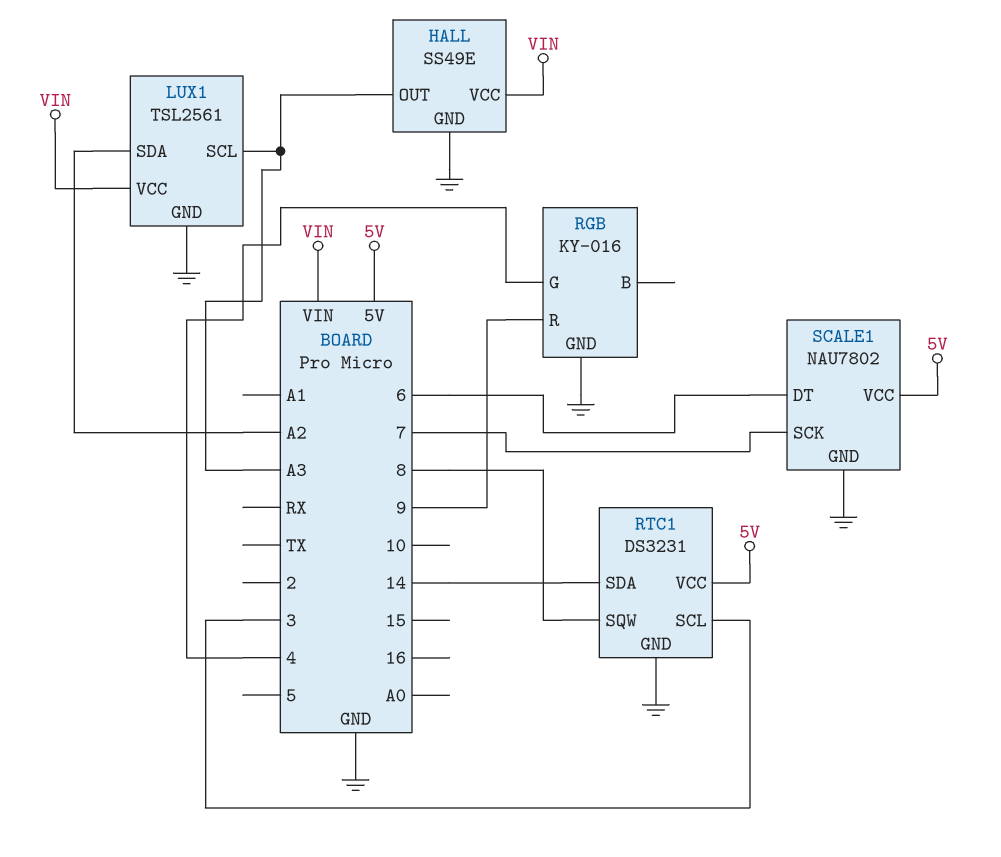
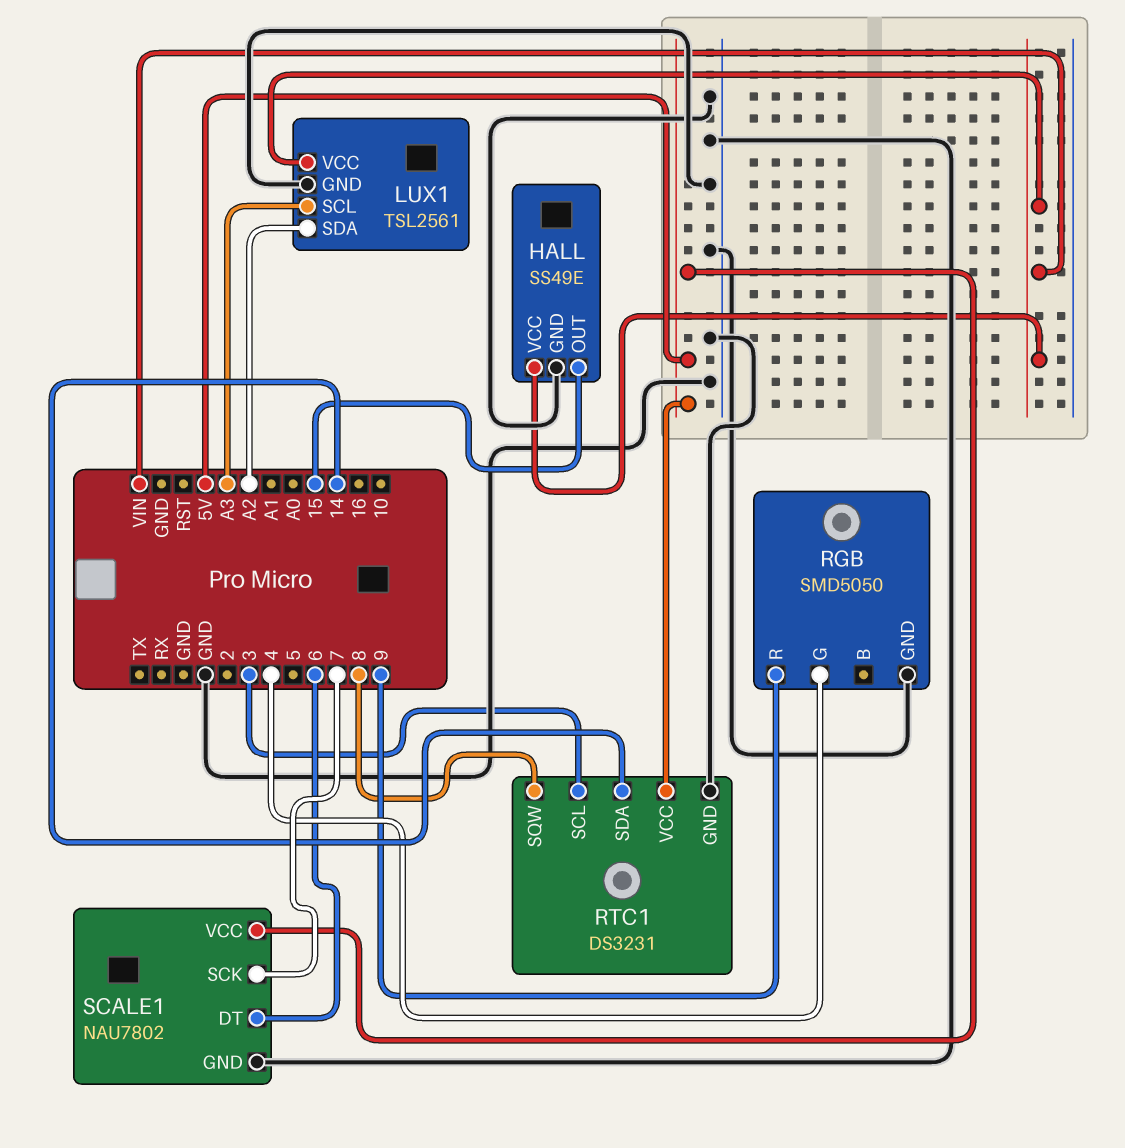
HALL pin OUT: A3 -> 15
RGB: KY-016 -> SMD5050

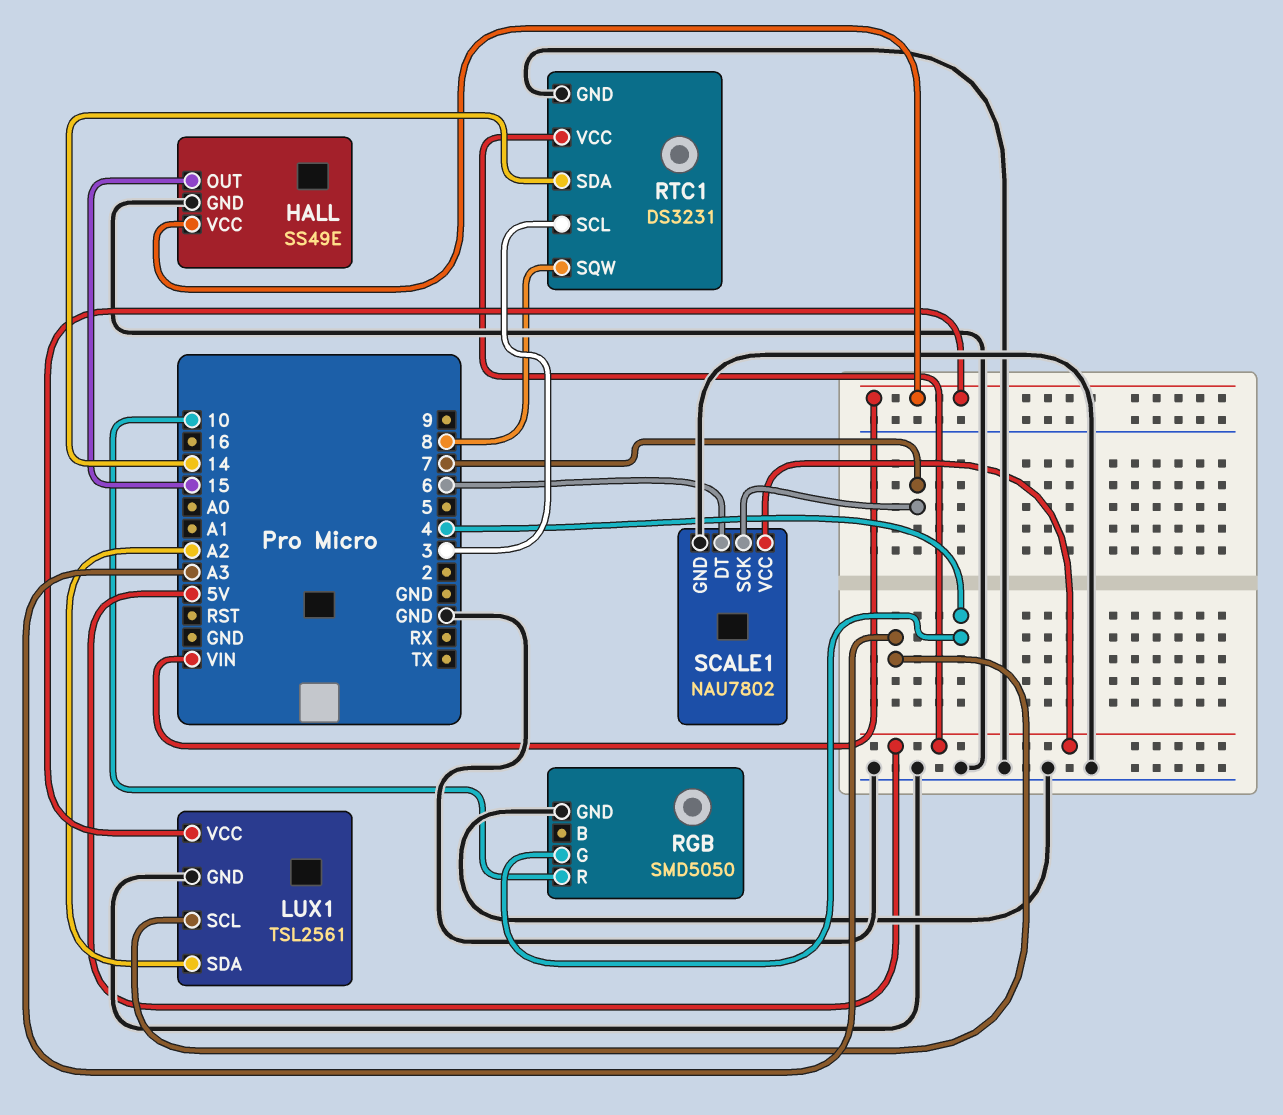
RGB pin R: 9 -> 10

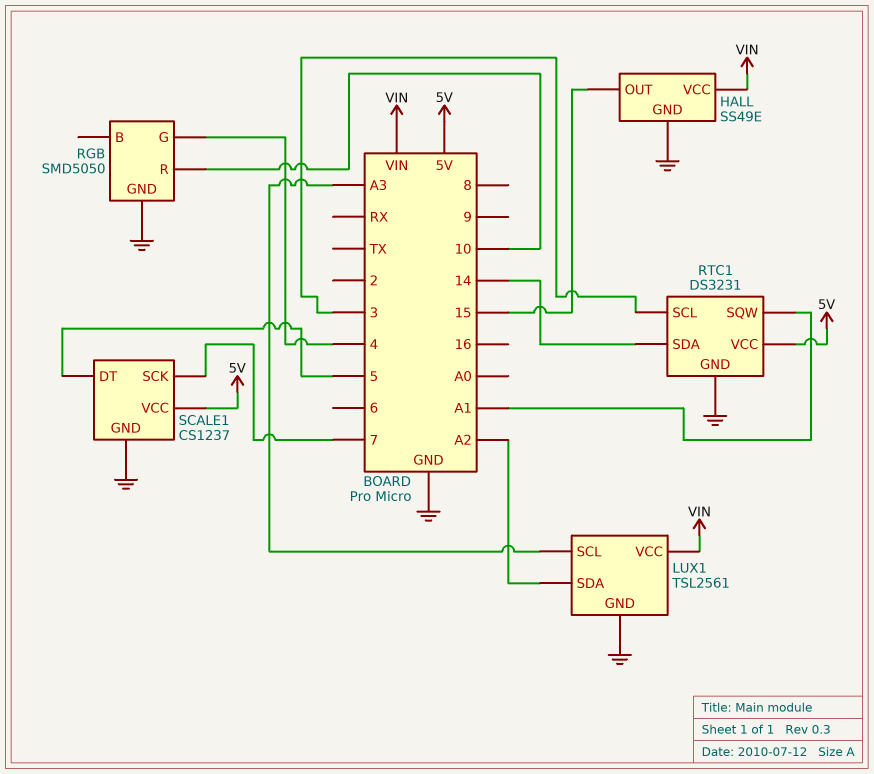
RTC1 pin SQW: 8 -> A1
SCALE1: NAU7802 -> CS1237
SCALE1 pin DT: 6 -> 5

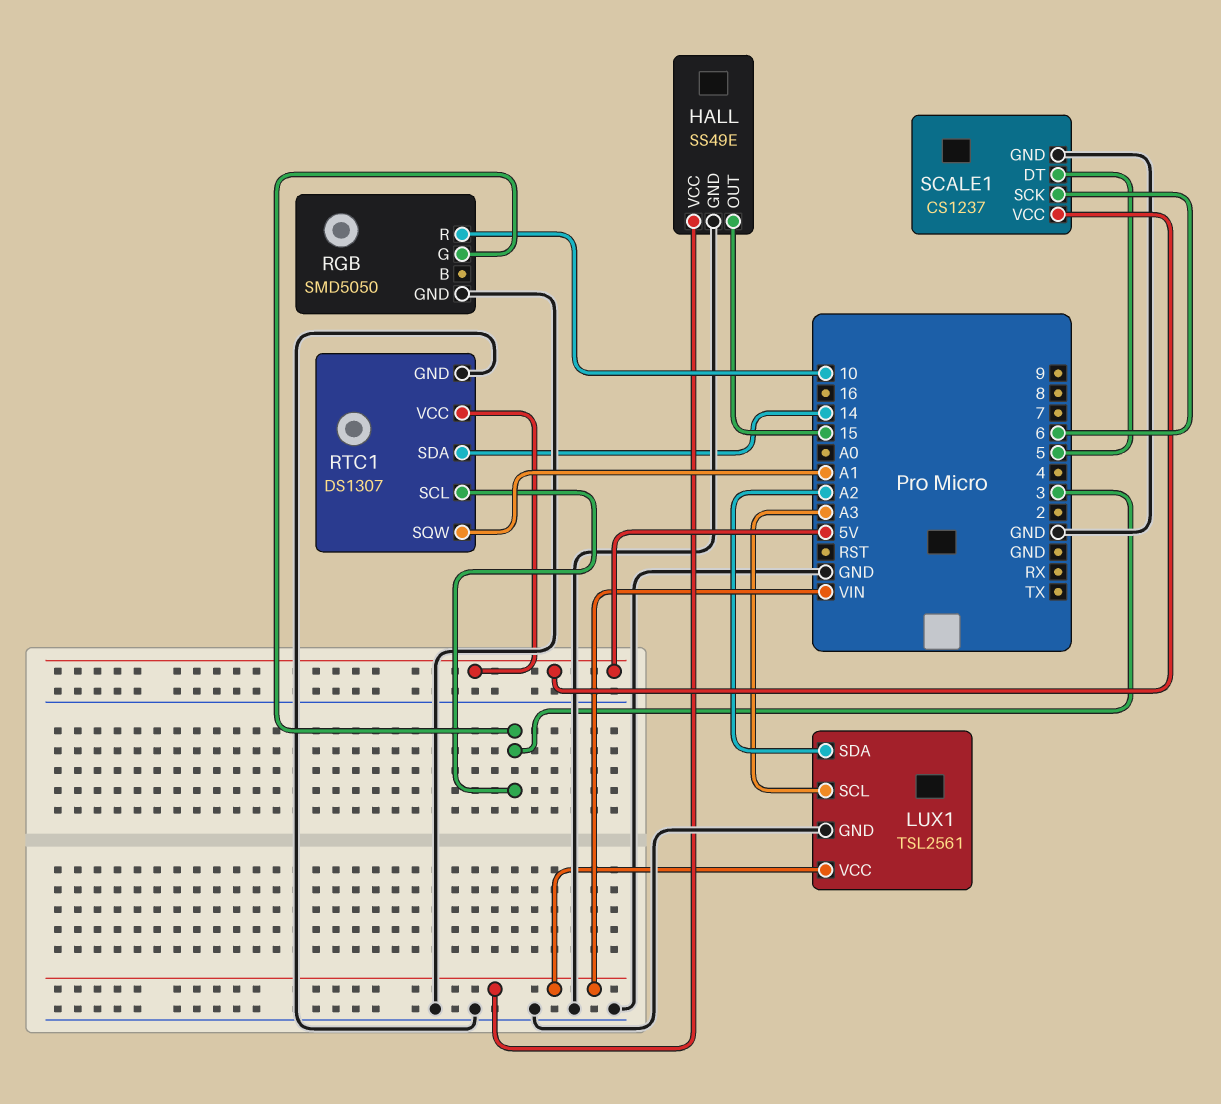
RGB pin G: 4 -> 3
RTC1: DS3231 -> DS1307
SCALE1 pin SCK: 7 -> 6

